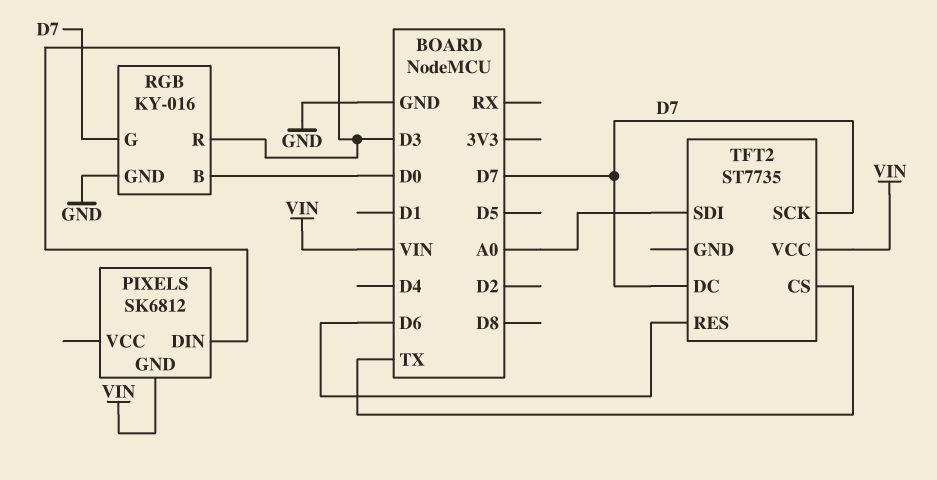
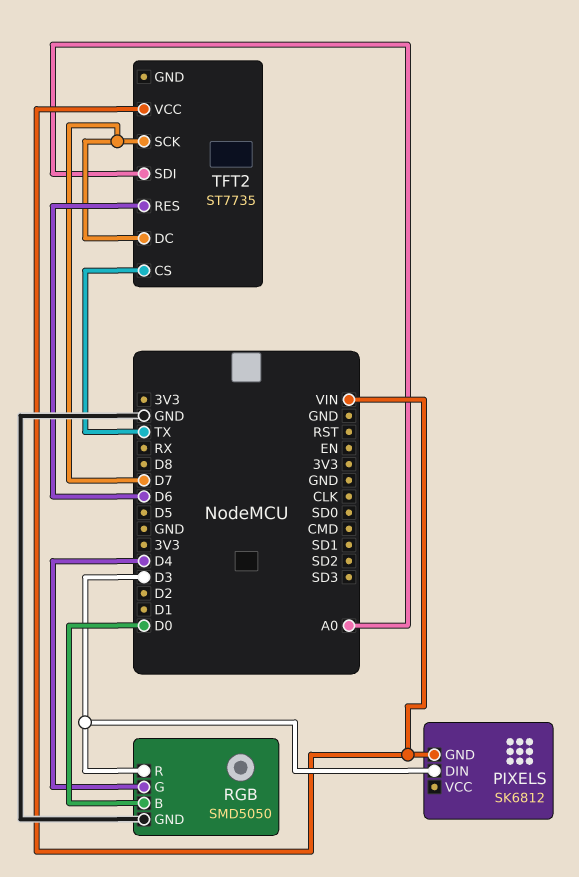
RGB: KY-016 -> SMD5050
RGB pin G: D7 -> D4

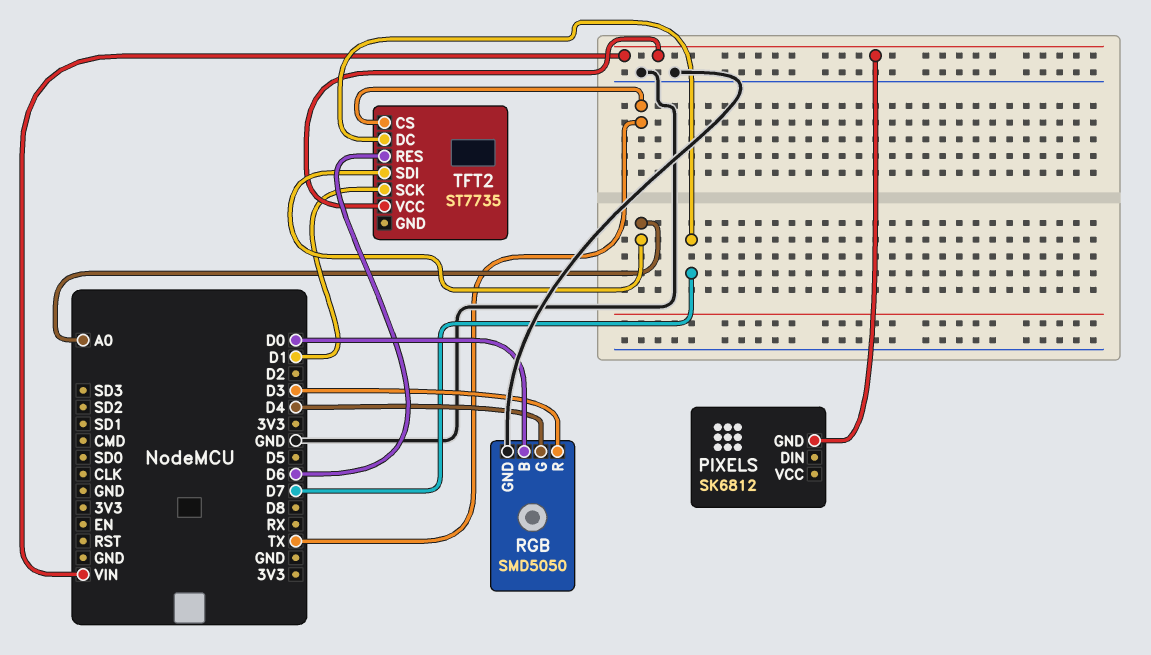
PIXELS pin DIN: D3 -> none
TFT2 pin SCK: D7 -> D1

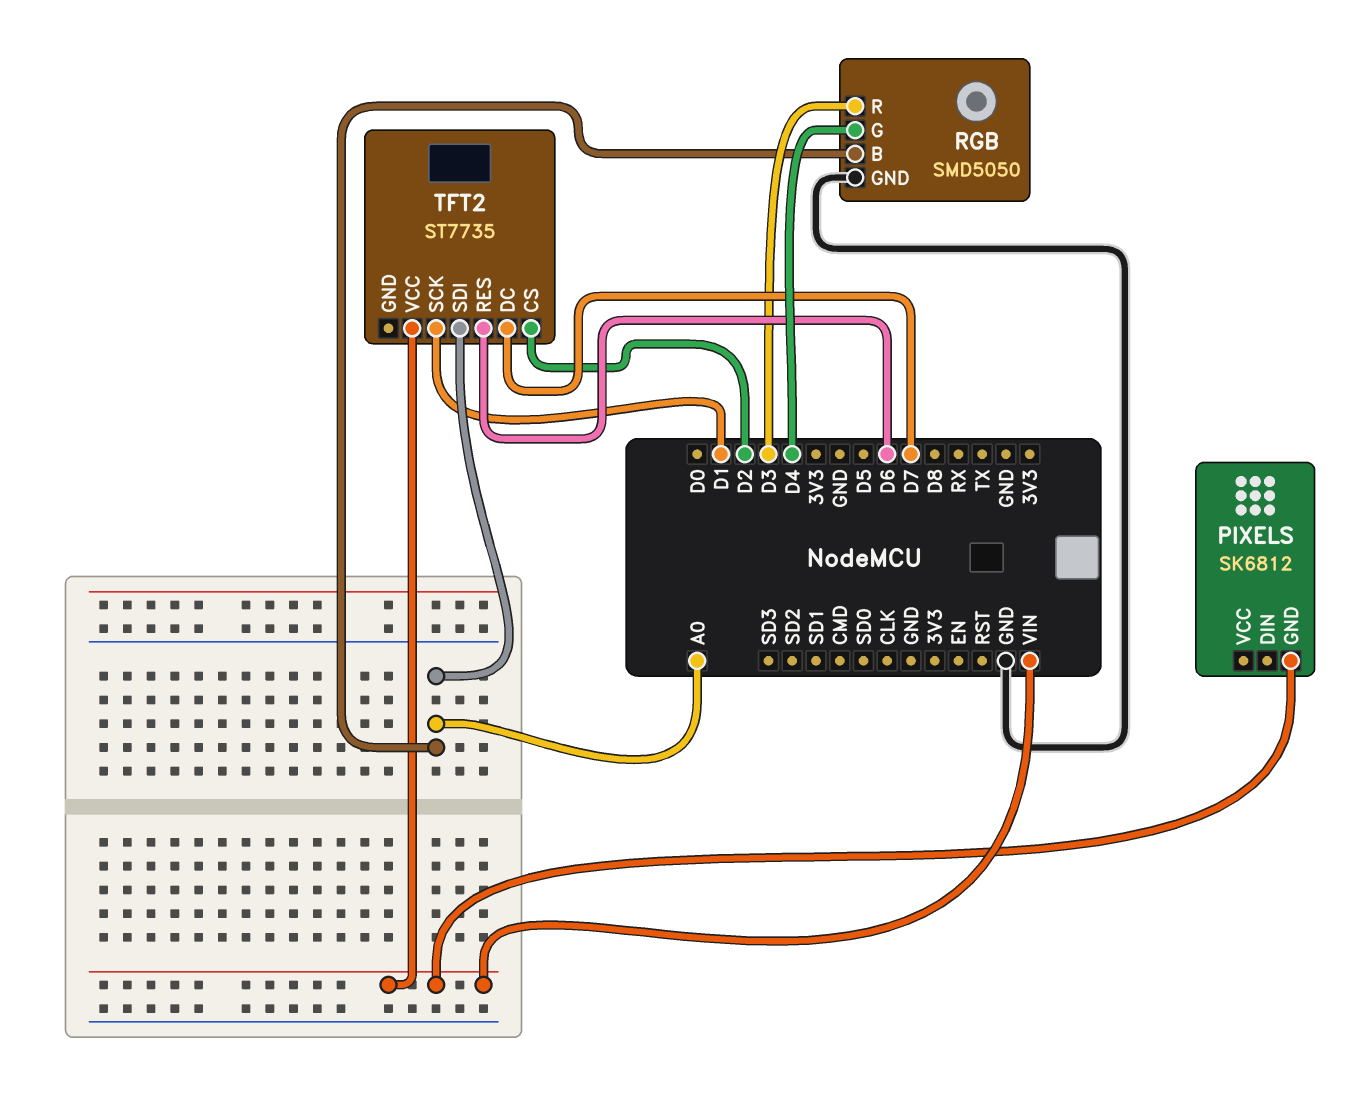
RGB pin B: D0 -> A0
TFT2 pin CS: TX -> D2

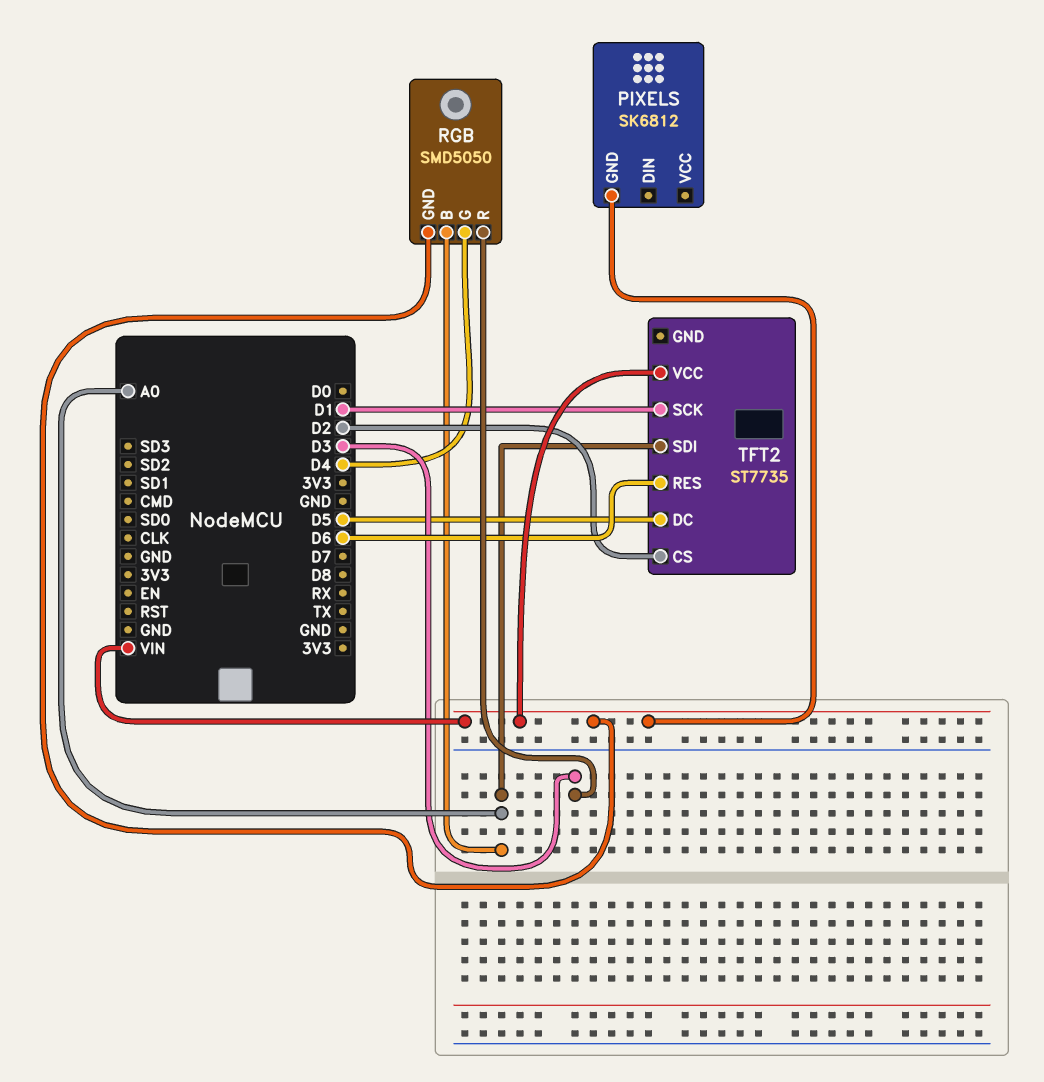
RGB pin GND: GND -> VIN
TFT2 pin DC: D7 -> D5

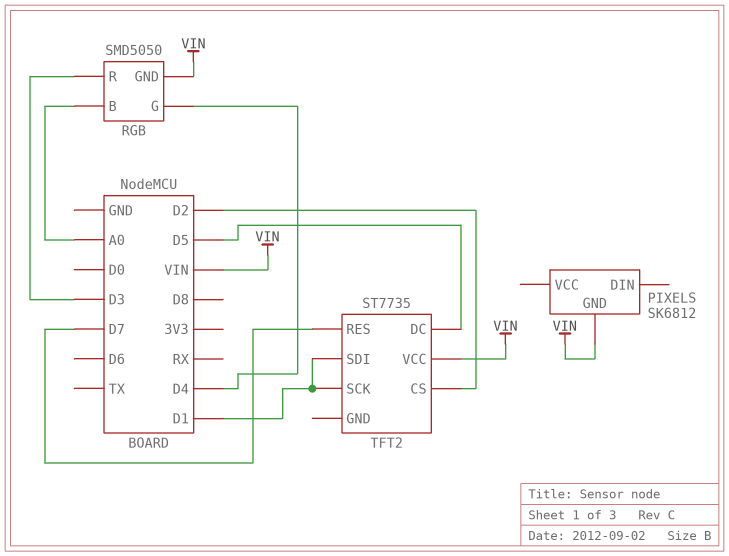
TFT2 pin RES: D6 -> D7
TFT2 pin SDI: A0 -> D1

